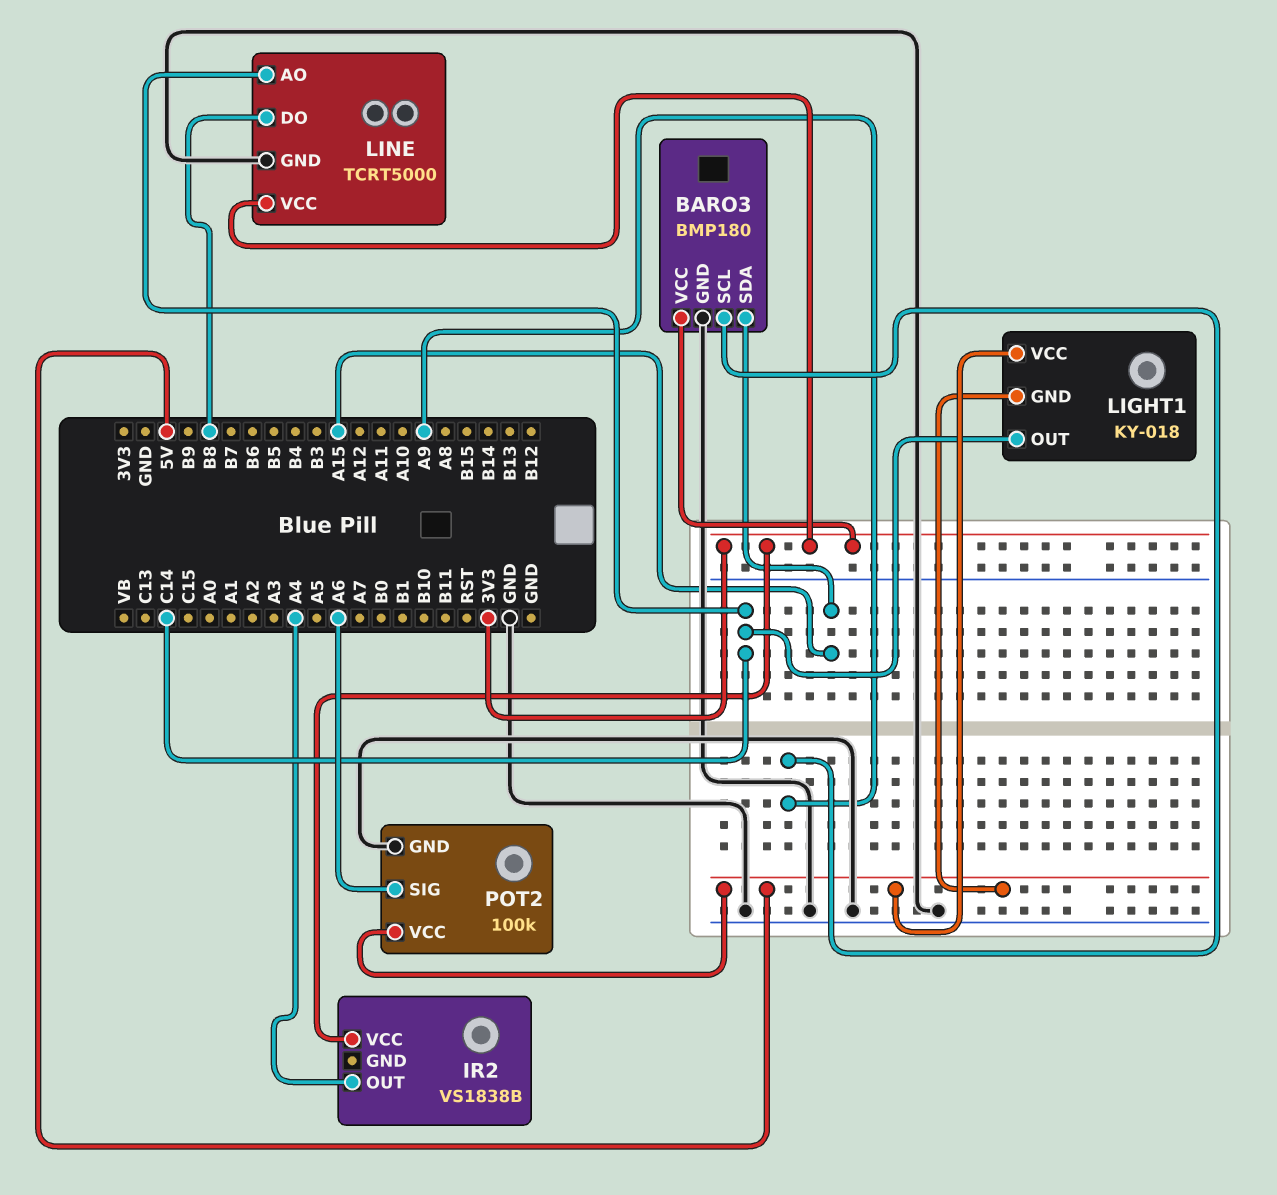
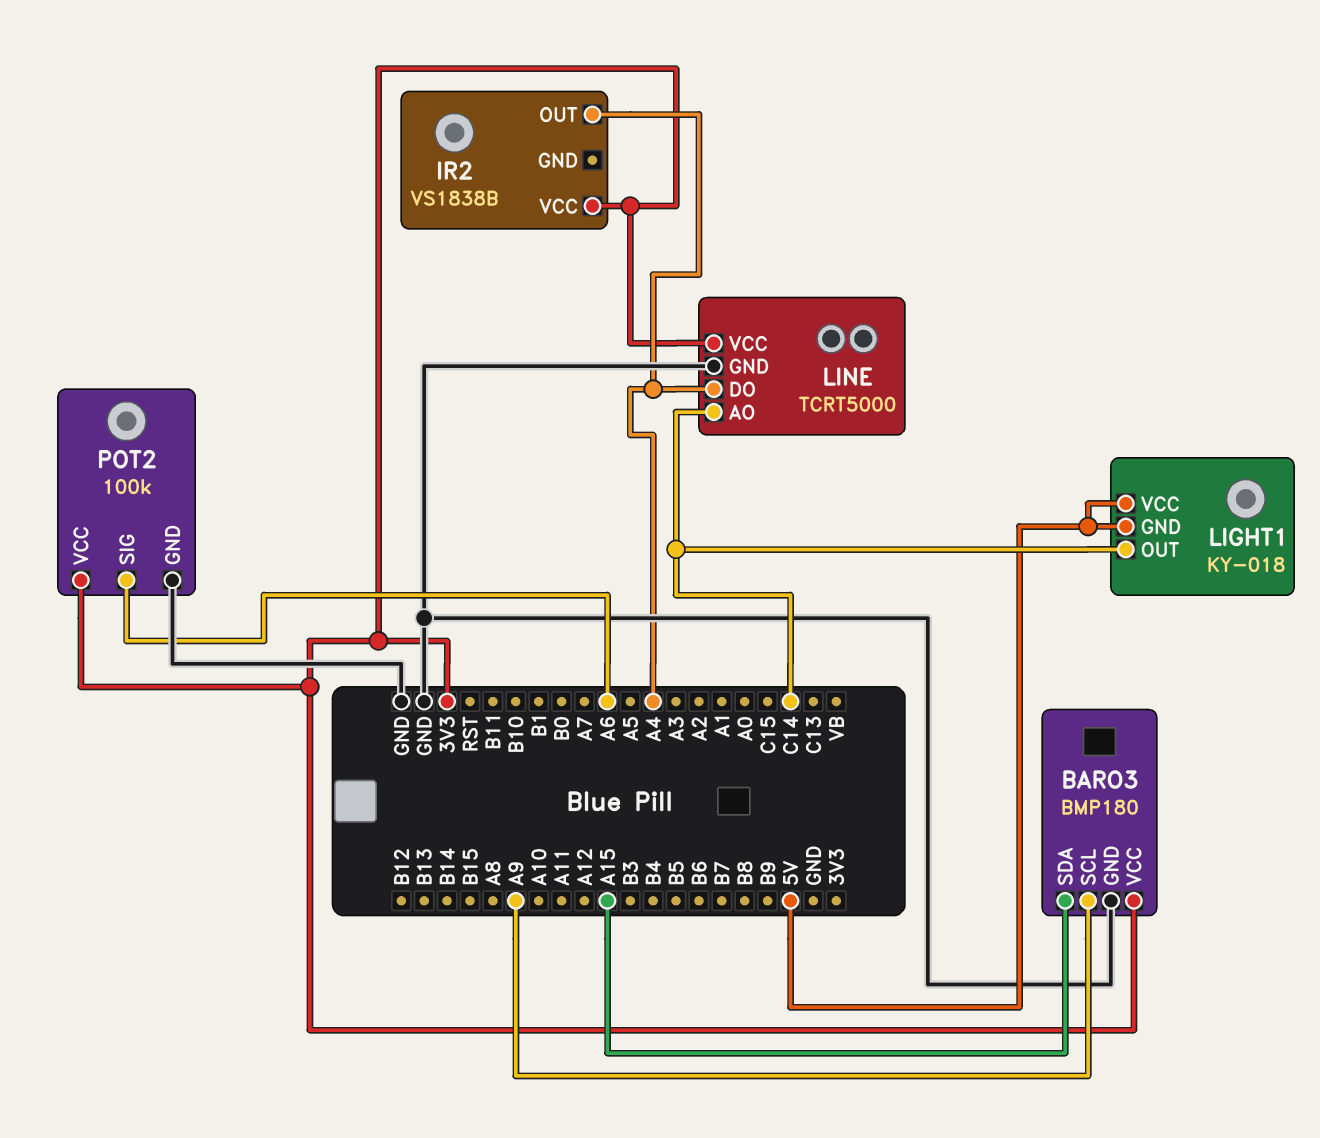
LINE pin DO: B8 -> A4
POT2 pin VCC: 5V -> 3V3

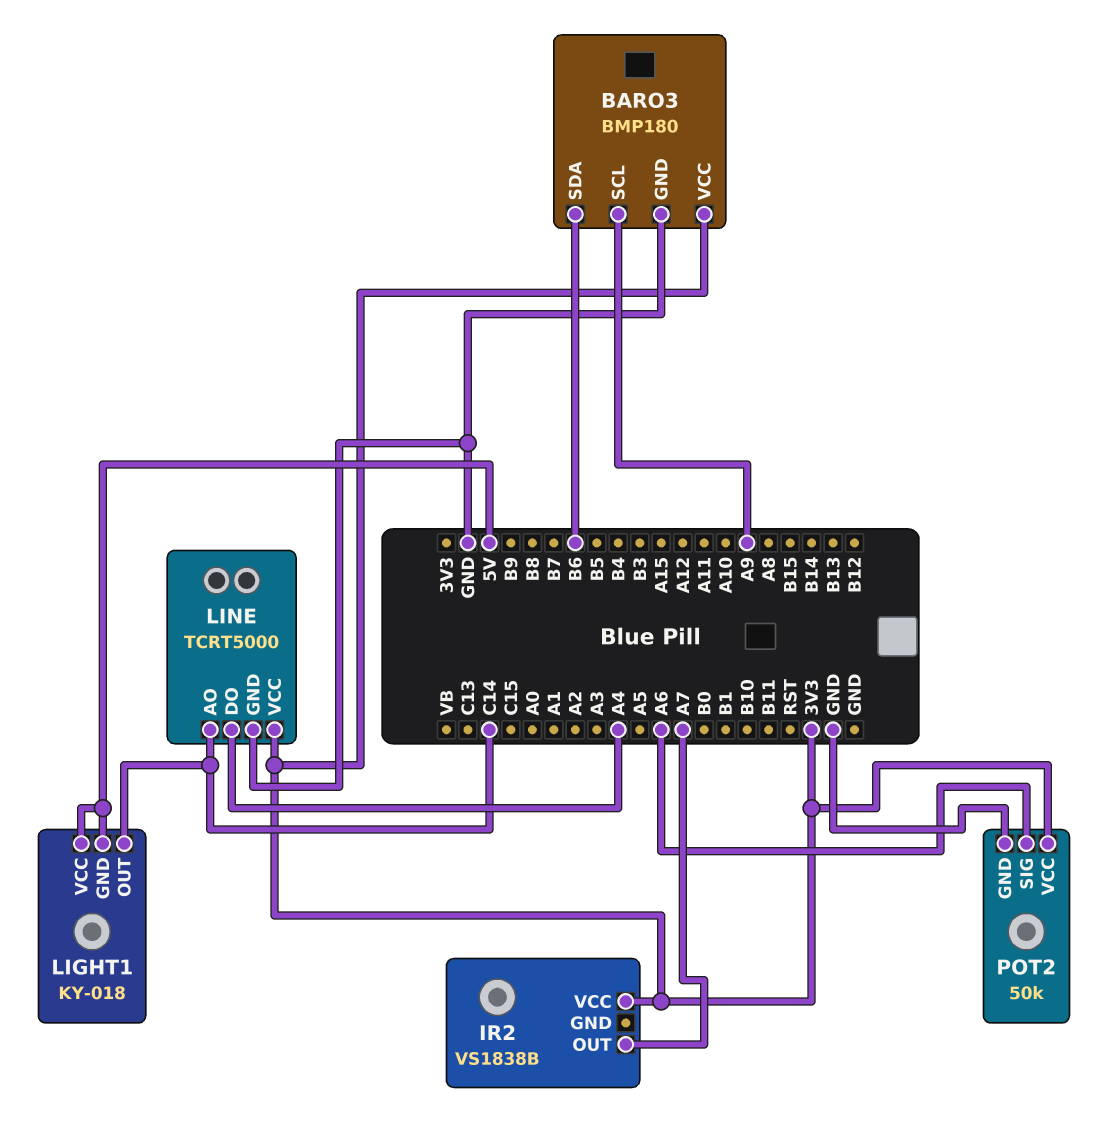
BARO3 pin SDA: A15 -> B6
IR2 pin OUT: A4 -> A7
POT2: 100k -> 50k

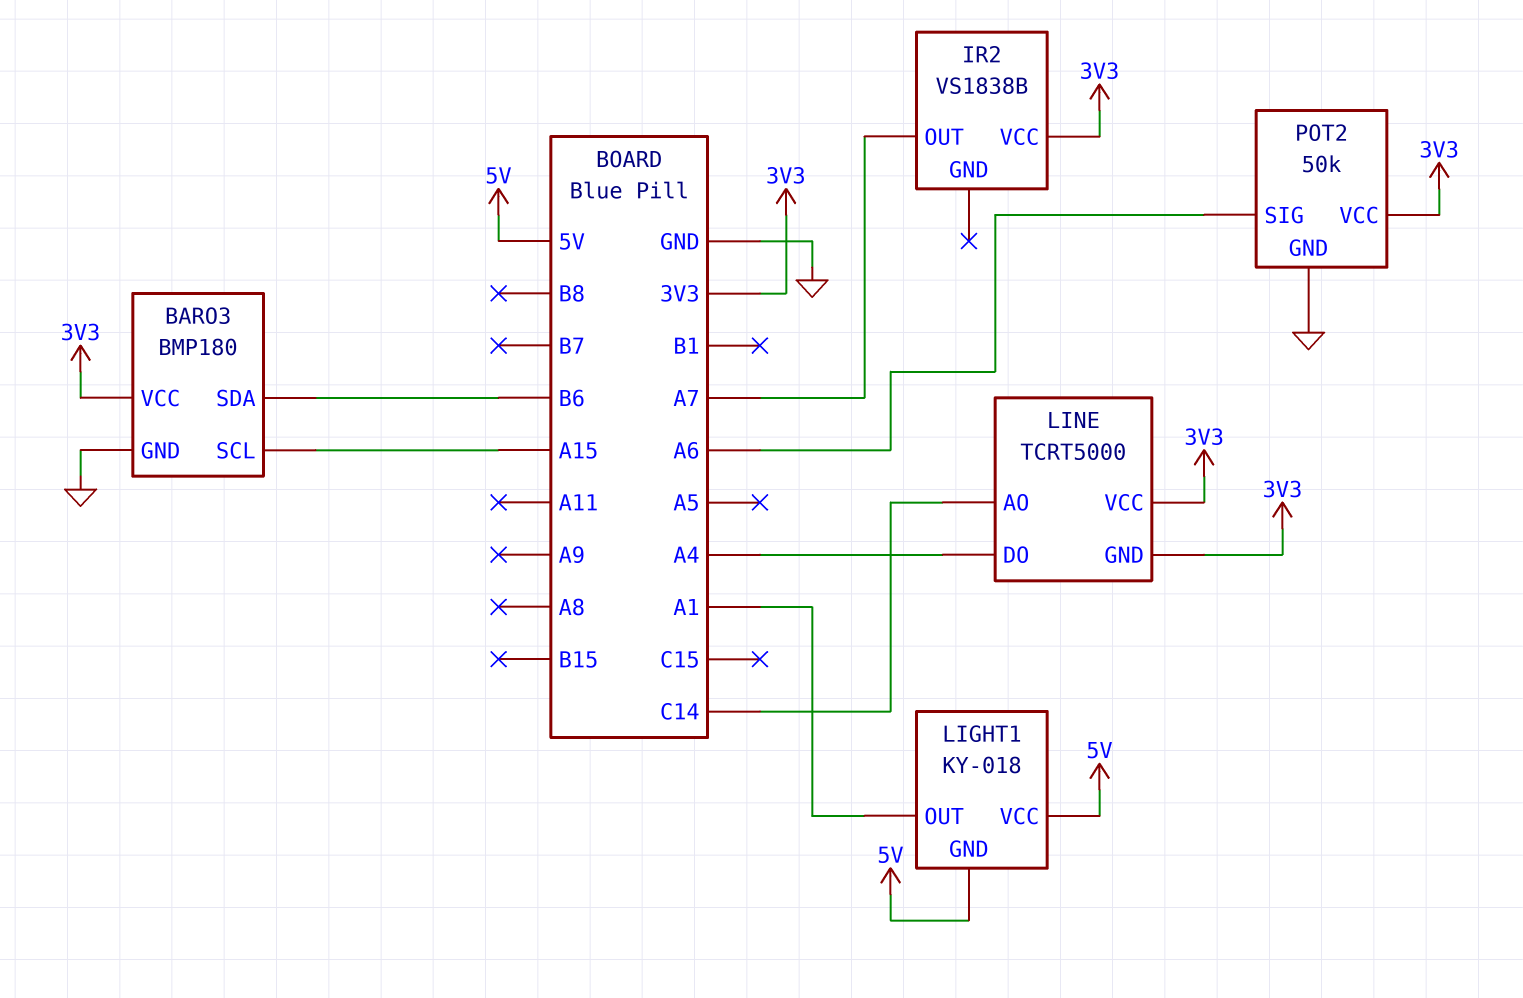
BARO3 pin SCL: A9 -> A15
LIGHT1 pin OUT: C14 -> A1
LINE pin GND: GND -> 3V3

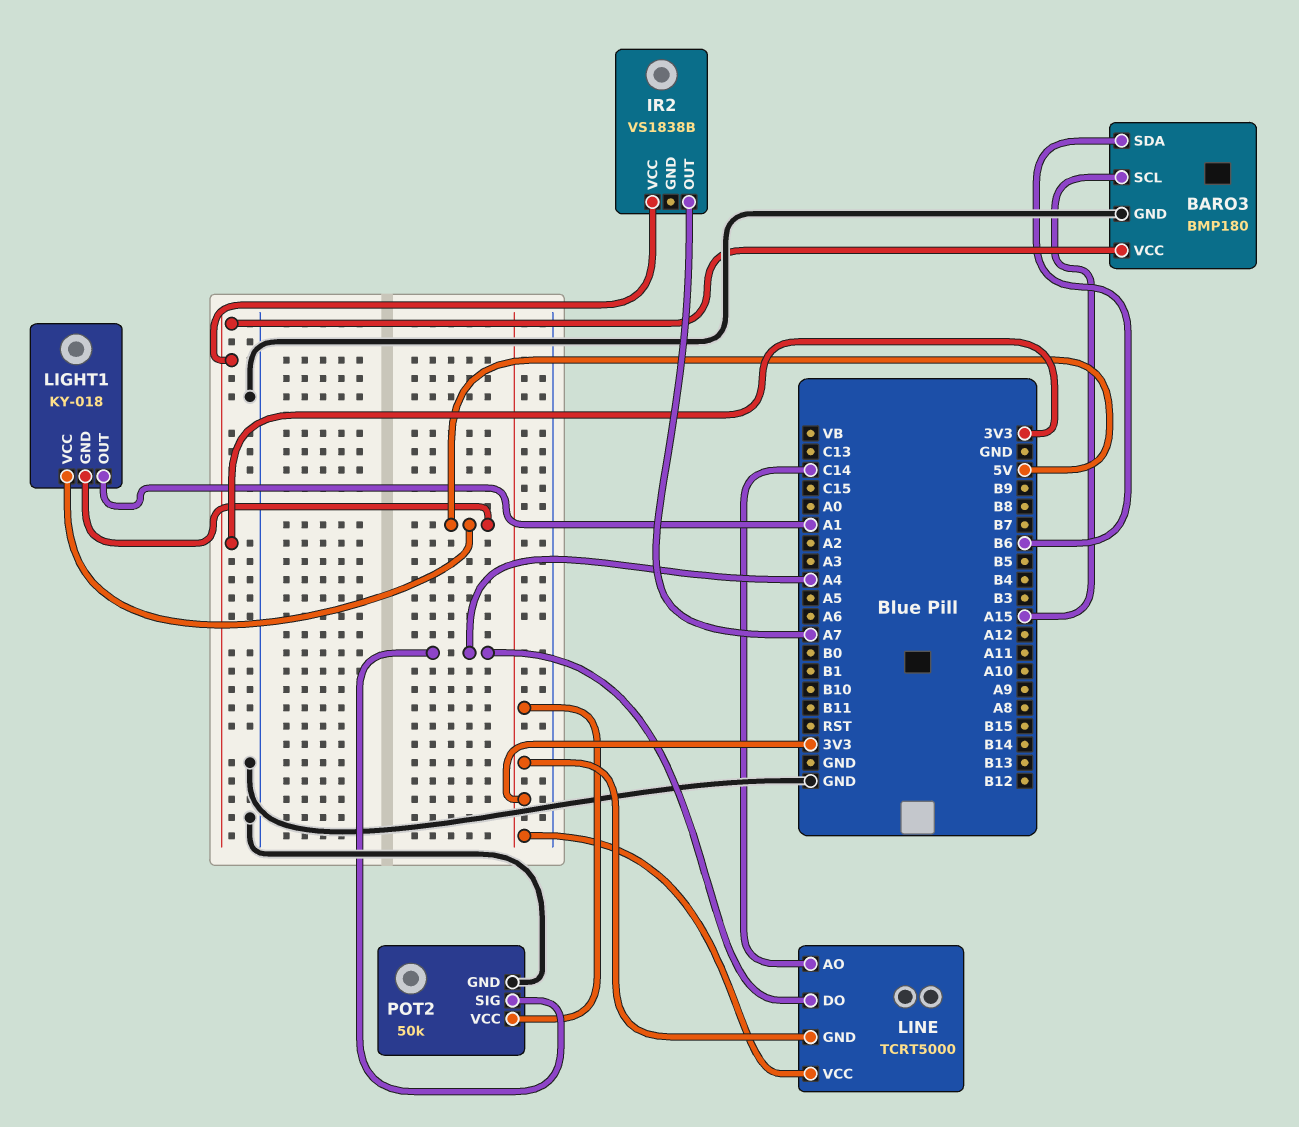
POT2 pin SIG: A6 -> A4

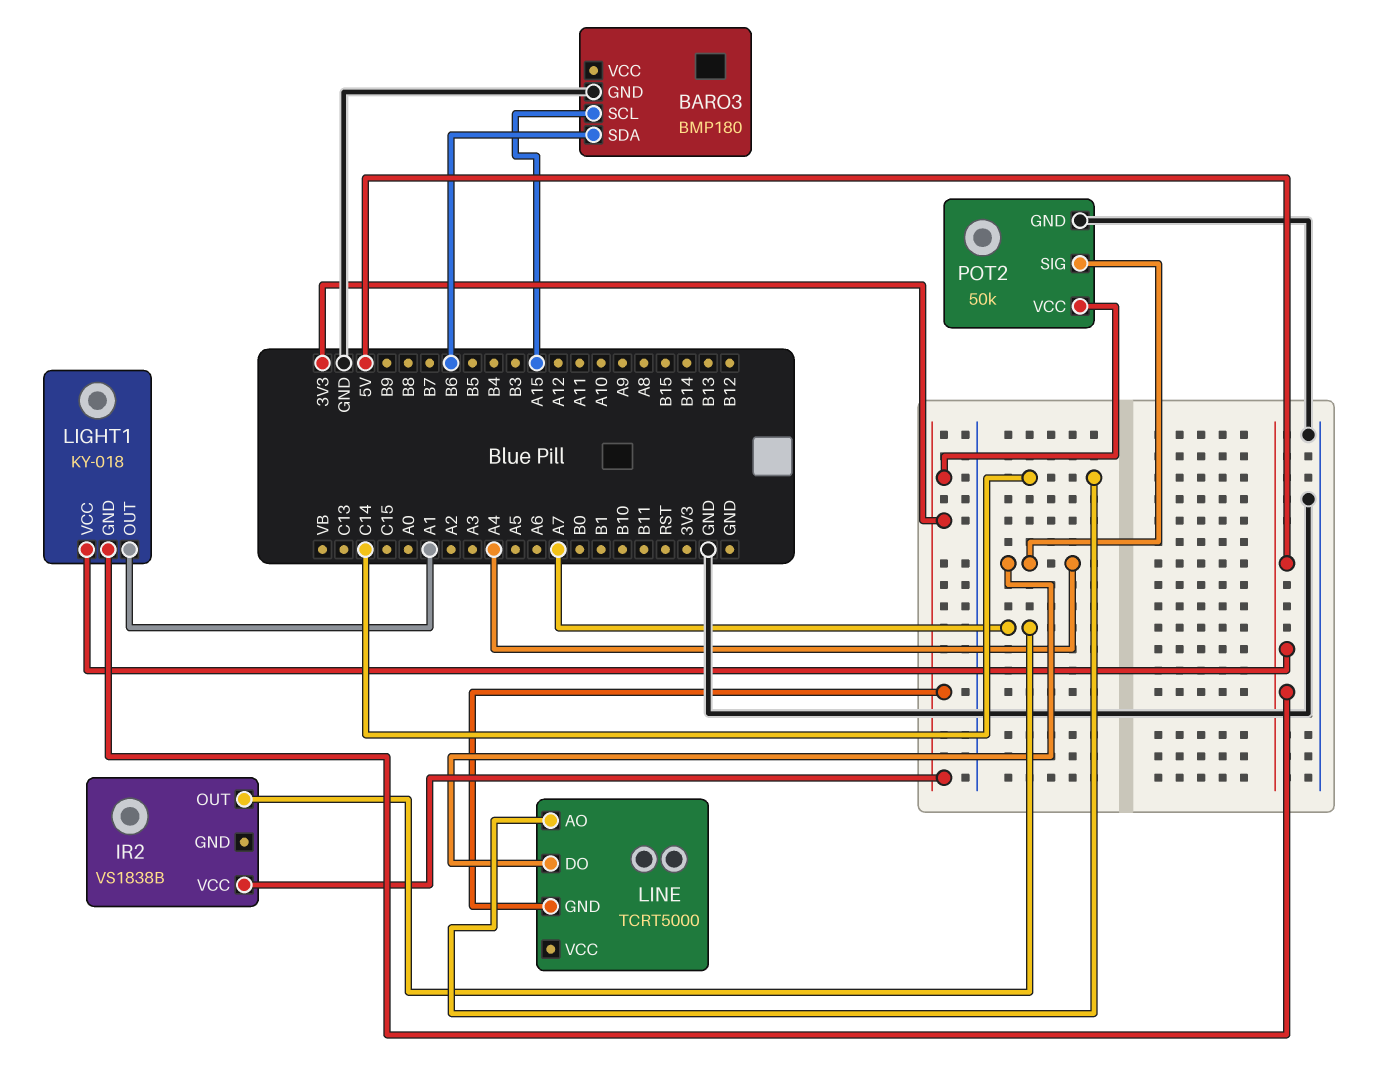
BARO3 pin VCC: 3V3 -> none
LINE pin VCC: 3V3 -> none

